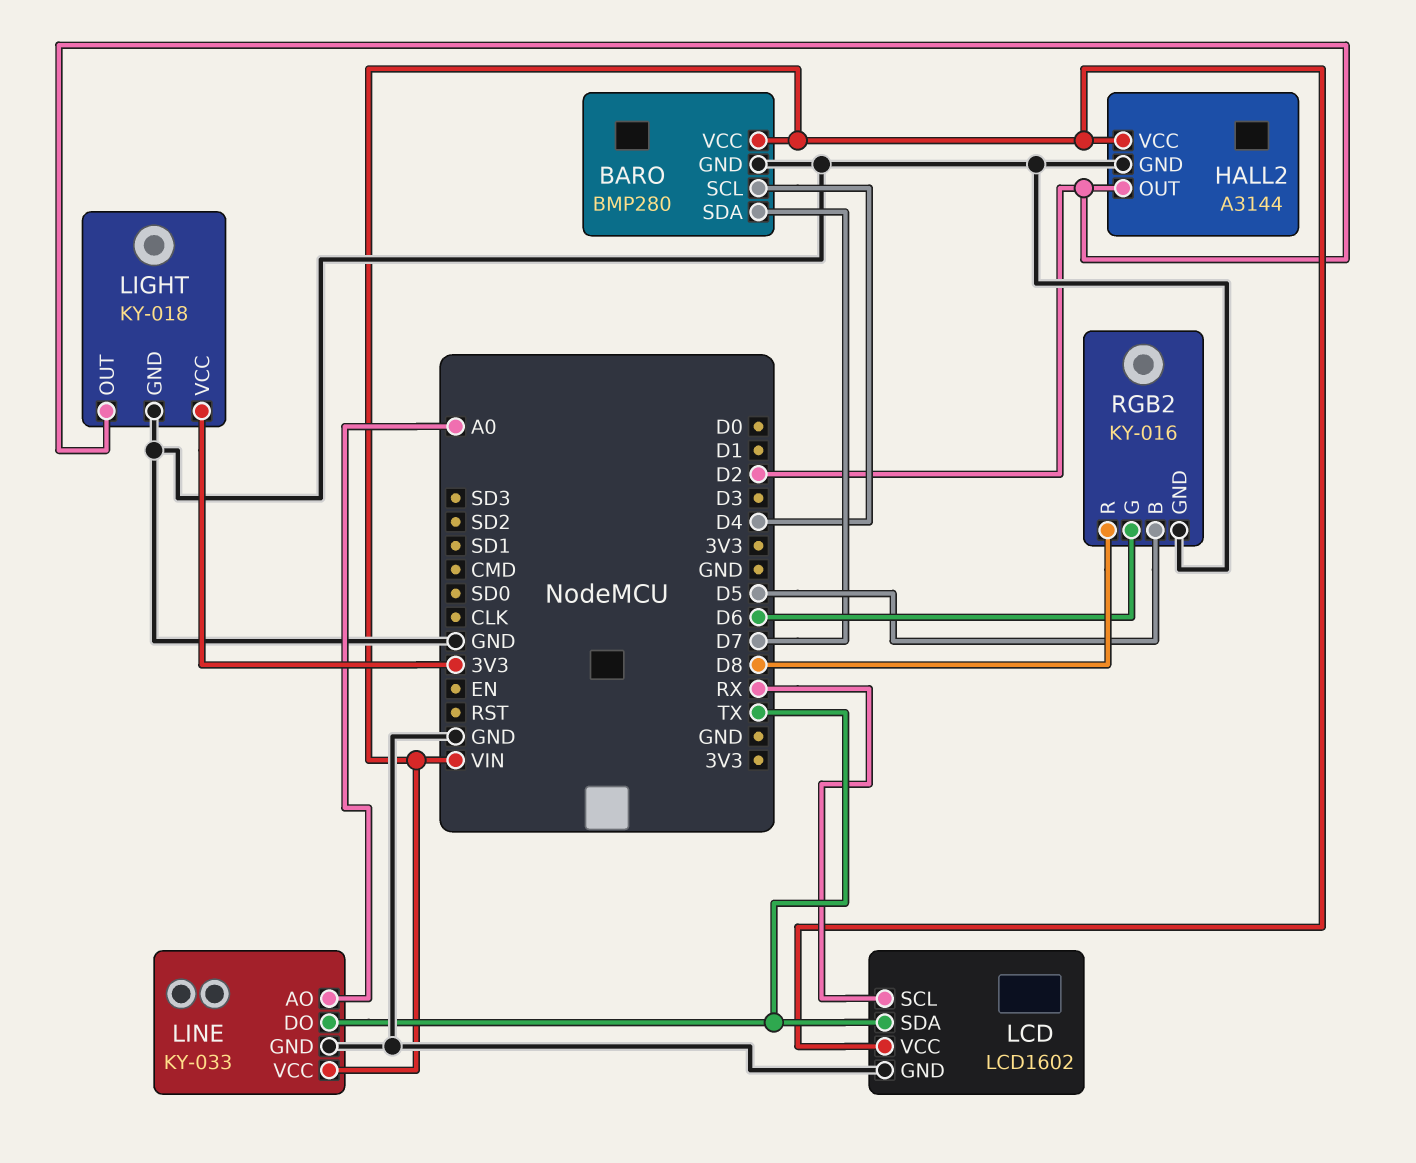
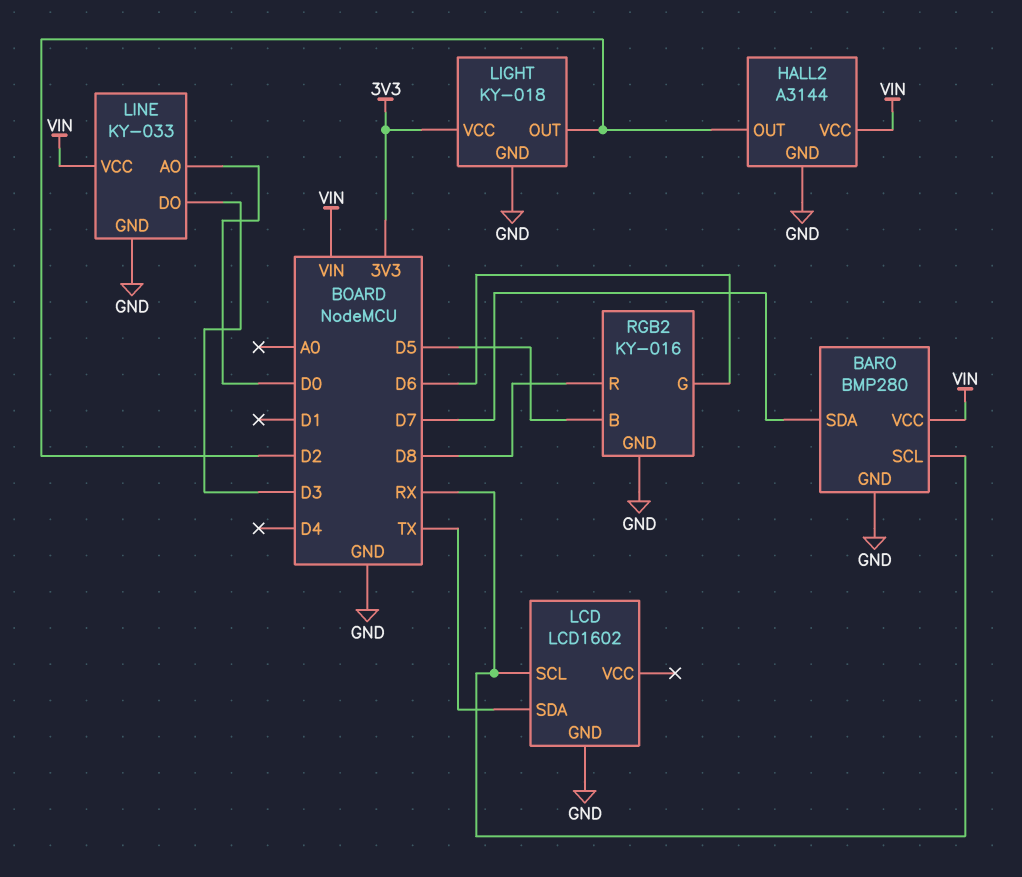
BARO pin SCL: D4 -> RX
LCD pin VCC: VIN -> none
LINE pin AO: A0 -> D0
LINE pin DO: TX -> D3

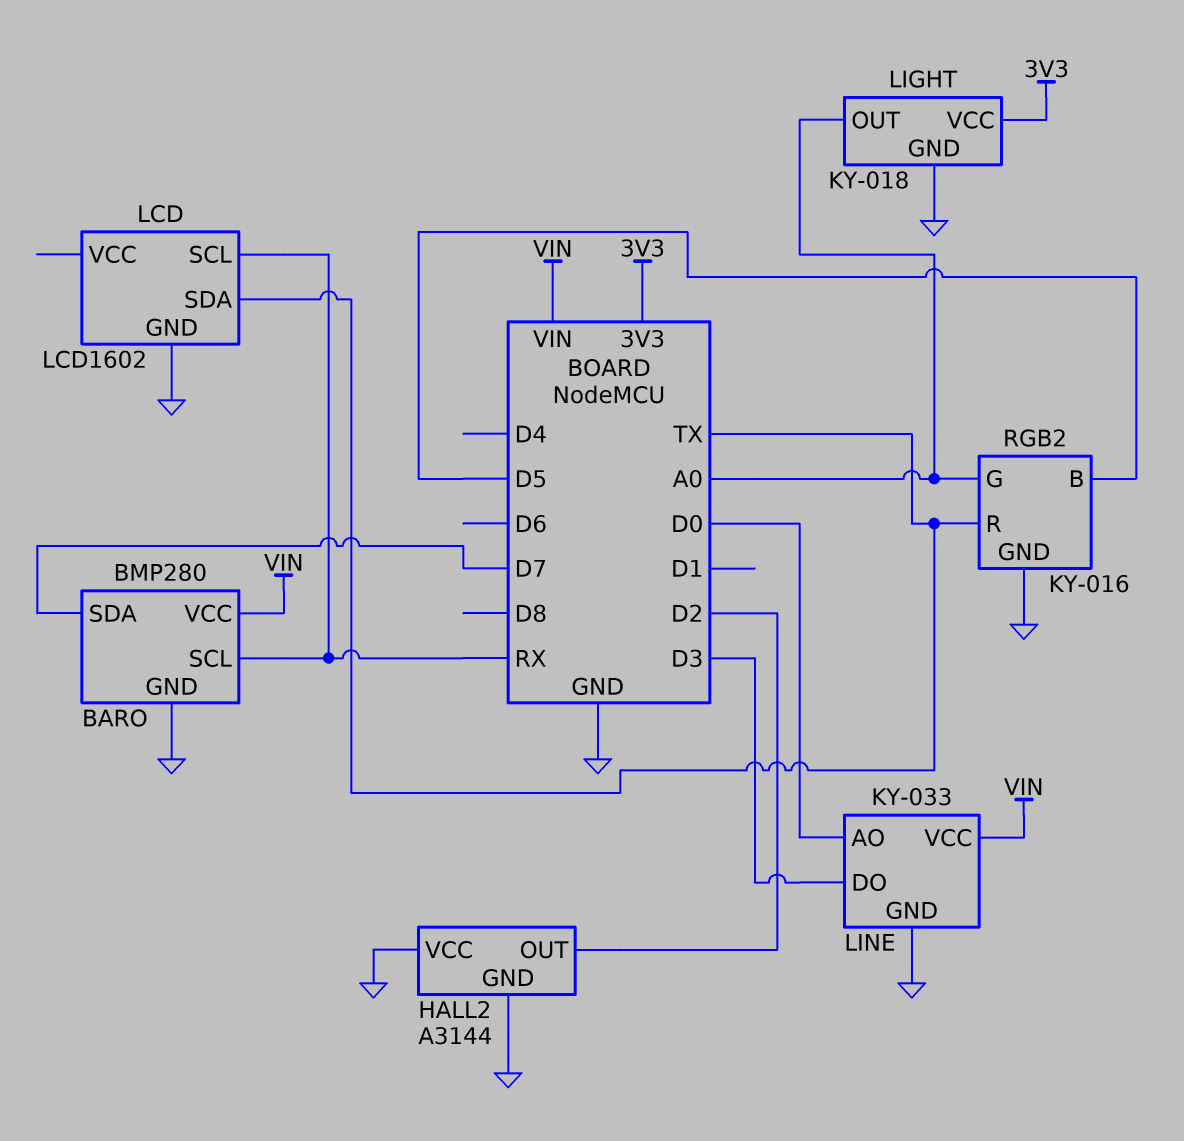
HALL2 pin VCC: VIN -> GND
LIGHT pin OUT: D2 -> A0
RGB2 pin G: D6 -> A0
RGB2 pin R: D8 -> TX

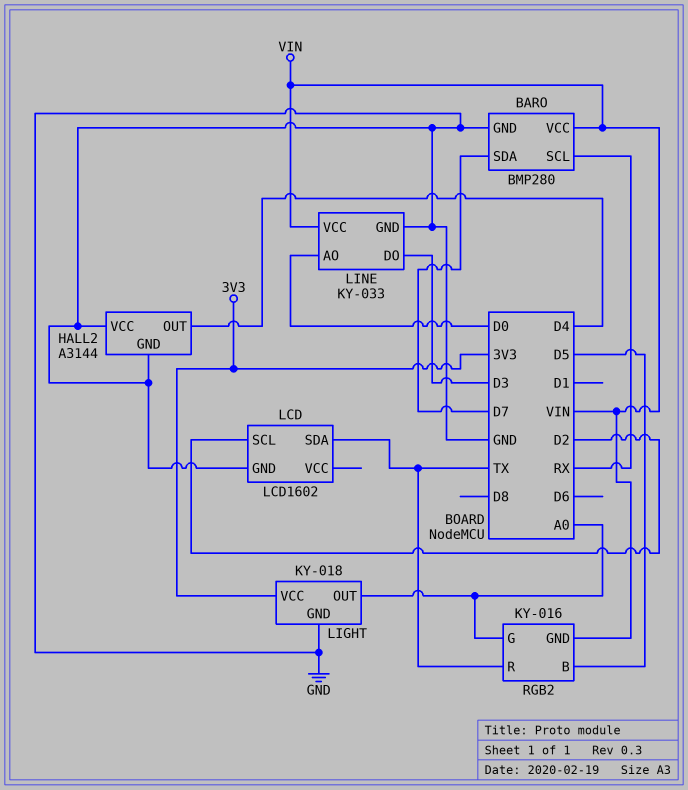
HALL2 pin OUT: D2 -> D4
LCD pin SCL: RX -> D2
RGB2 pin GND: GND -> VIN

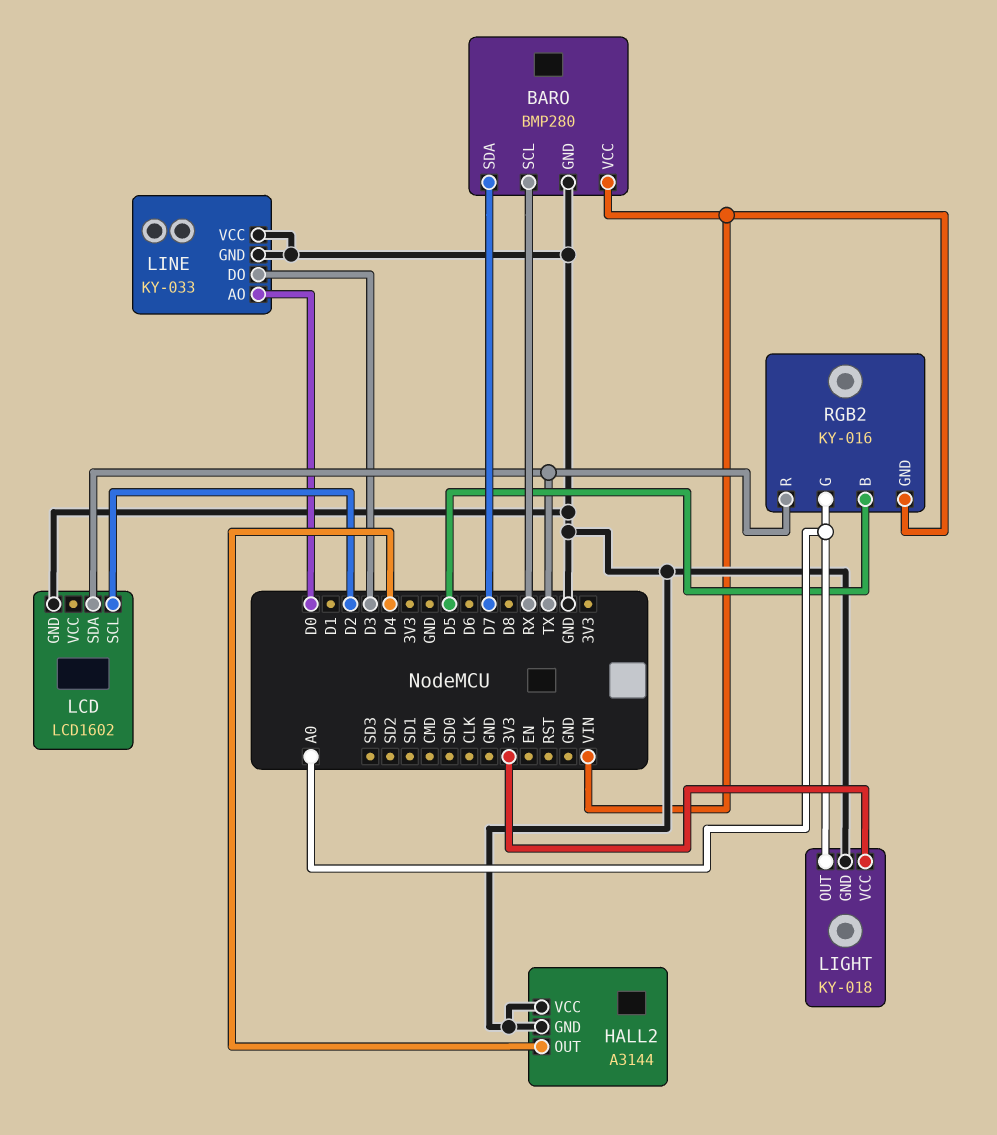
LINE pin VCC: VIN -> GND

